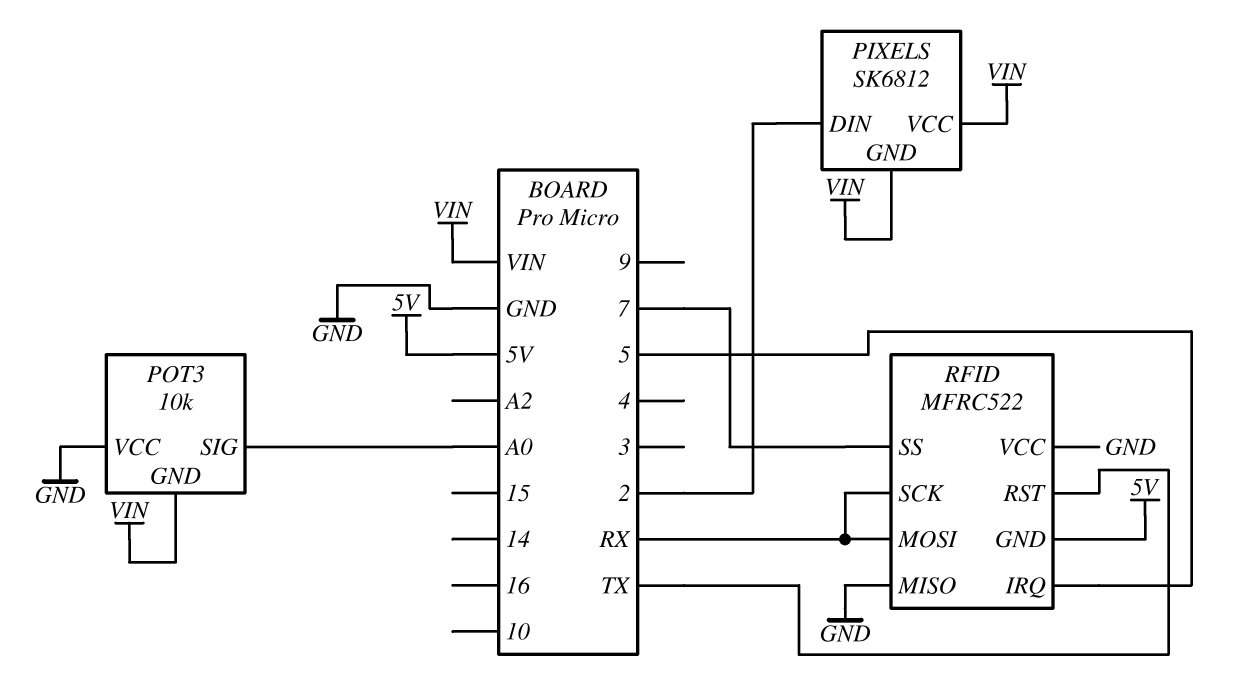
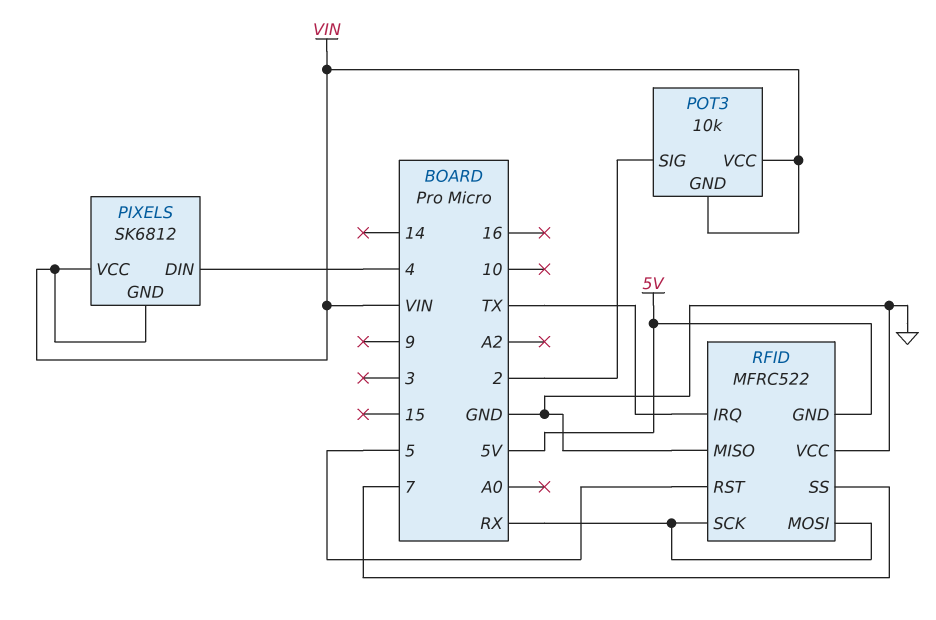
PIXELS pin DIN: 2 -> 4
POT3 pin SIG: A0 -> 2
POT3 pin VCC: GND -> VIN
RFID pin IRQ: 5 -> TX
RFID pin RST: TX -> 5

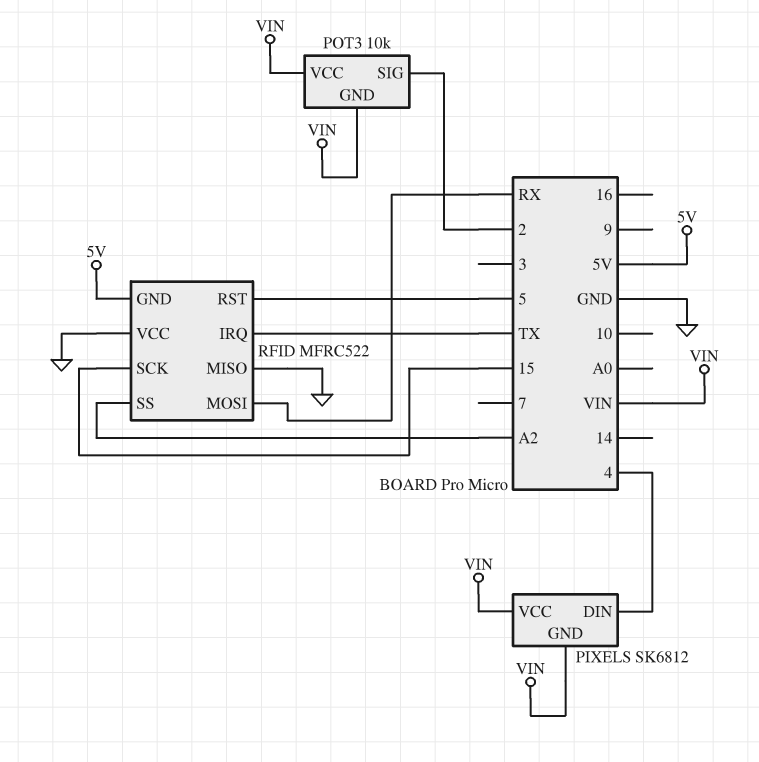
RFID pin SCK: RX -> 15
RFID pin SS: 7 -> A2

